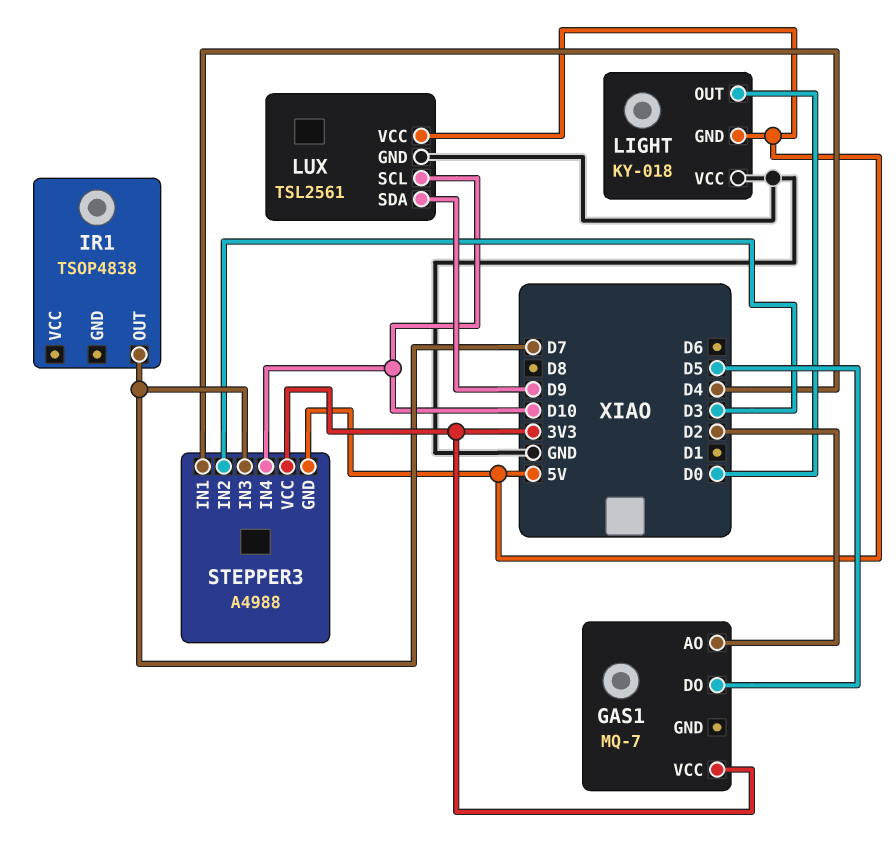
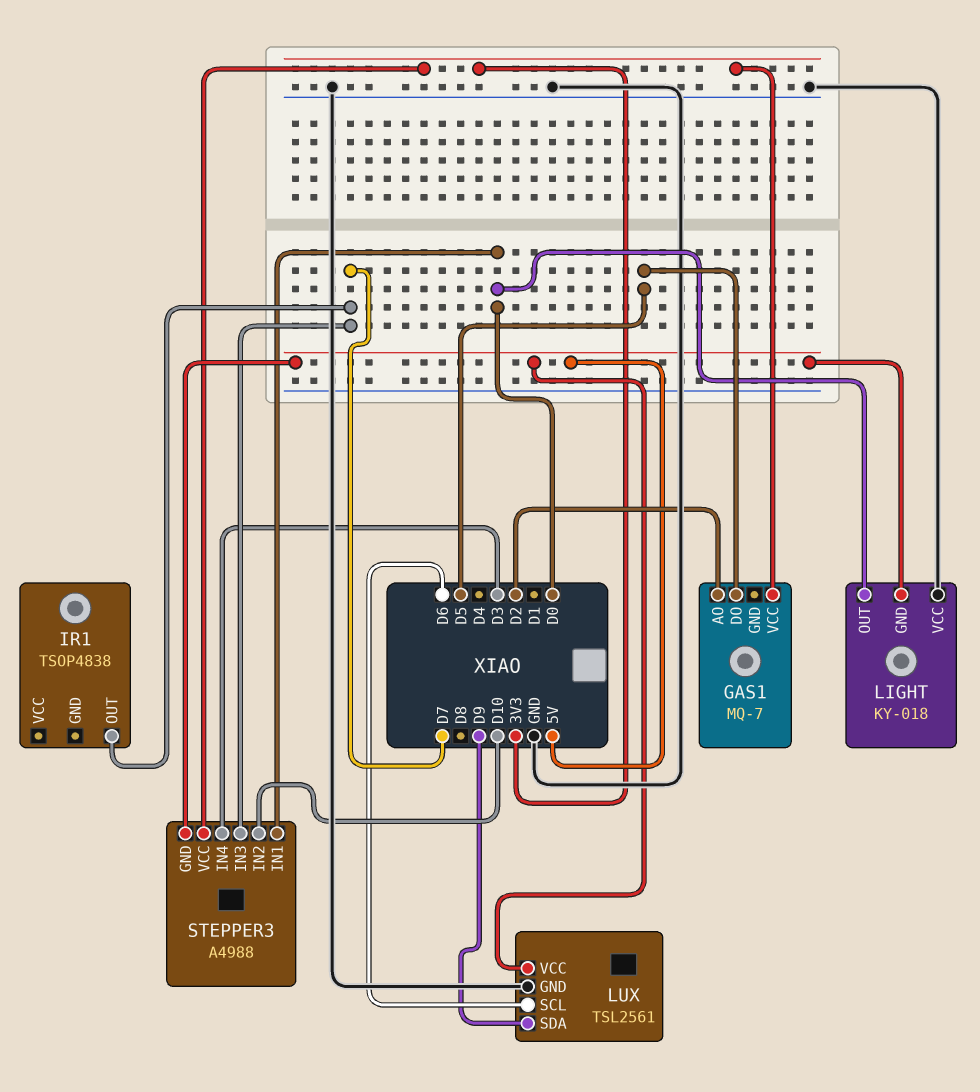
LUX pin SCL: D10 -> D6
STEPPER3 pin IN1: D4 -> D0
STEPPER3 pin IN2: D3 -> D10
STEPPER3 pin IN4: D10 -> D3

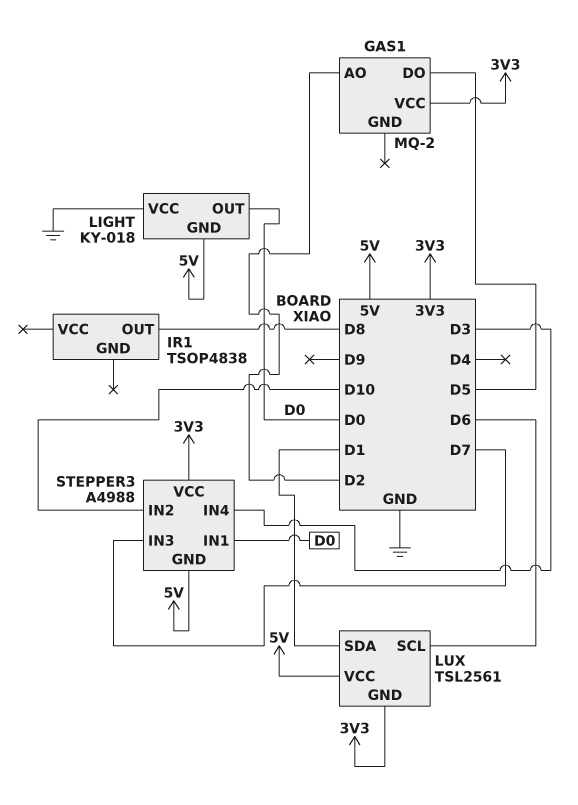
GAS1: MQ-7 -> MQ-2
IR1 pin OUT: D7 -> D8
LUX pin GND: GND -> 3V3
LUX pin SDA: D9 -> D1

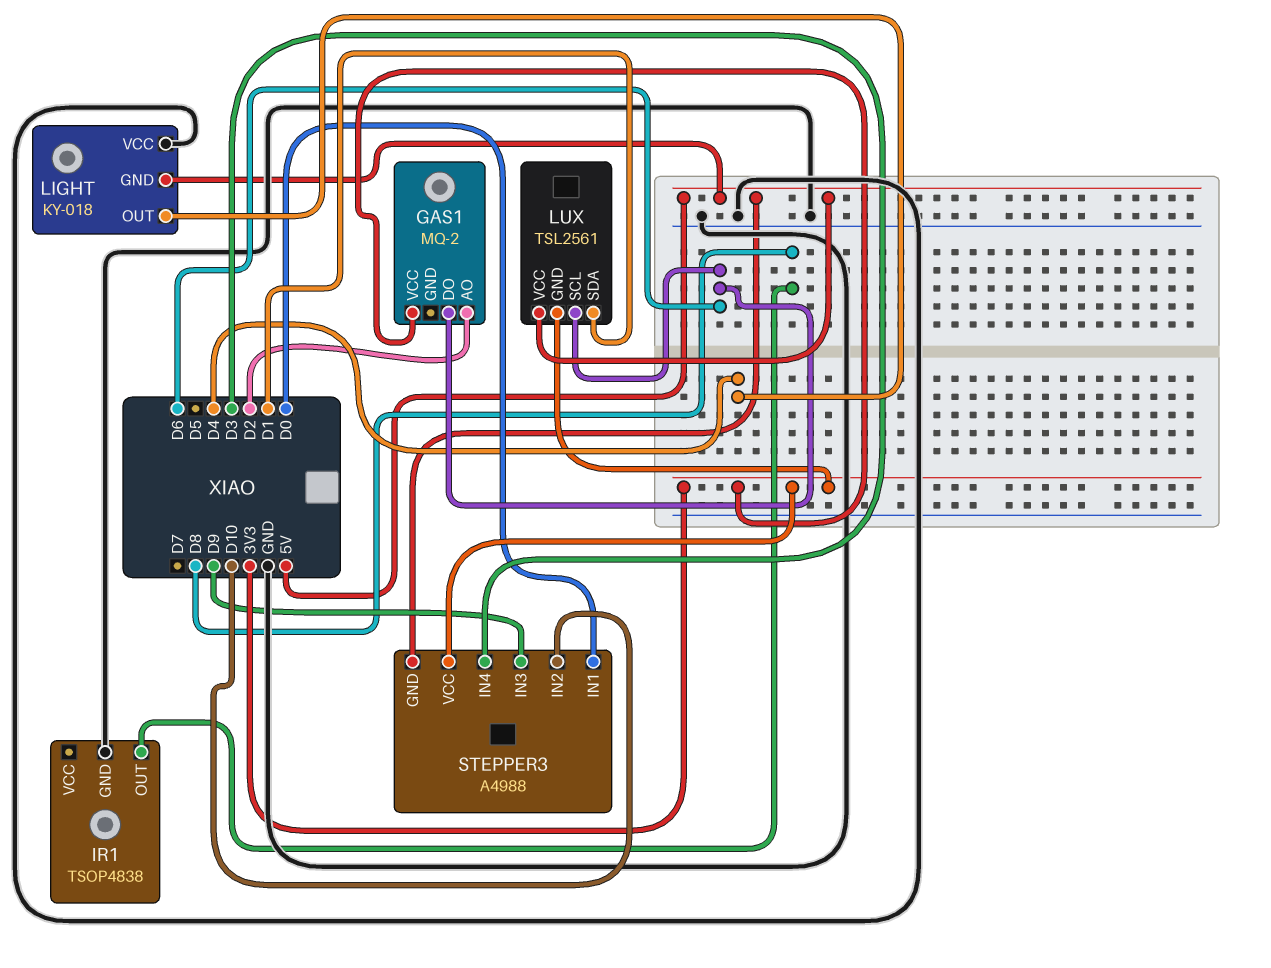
GAS1 pin DO: D5 -> D6
IR1 pin GND: none -> GND
LIGHT pin OUT: D0 -> D4
STEPPER3 pin IN3: D7 -> D9

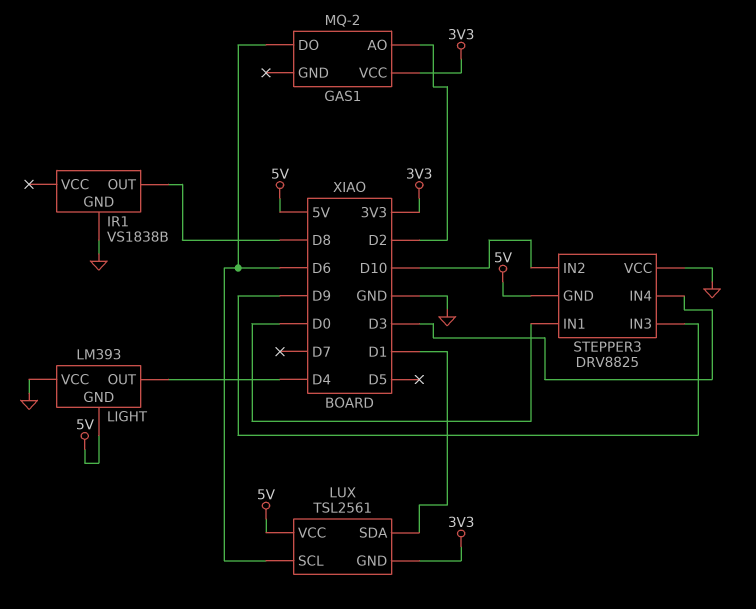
IR1: TSOP4838 -> VS1838B
LIGHT: KY-018 -> LM393
STEPPER3: A4988 -> DRV8825
STEPPER3 pin VCC: 3V3 -> GND

